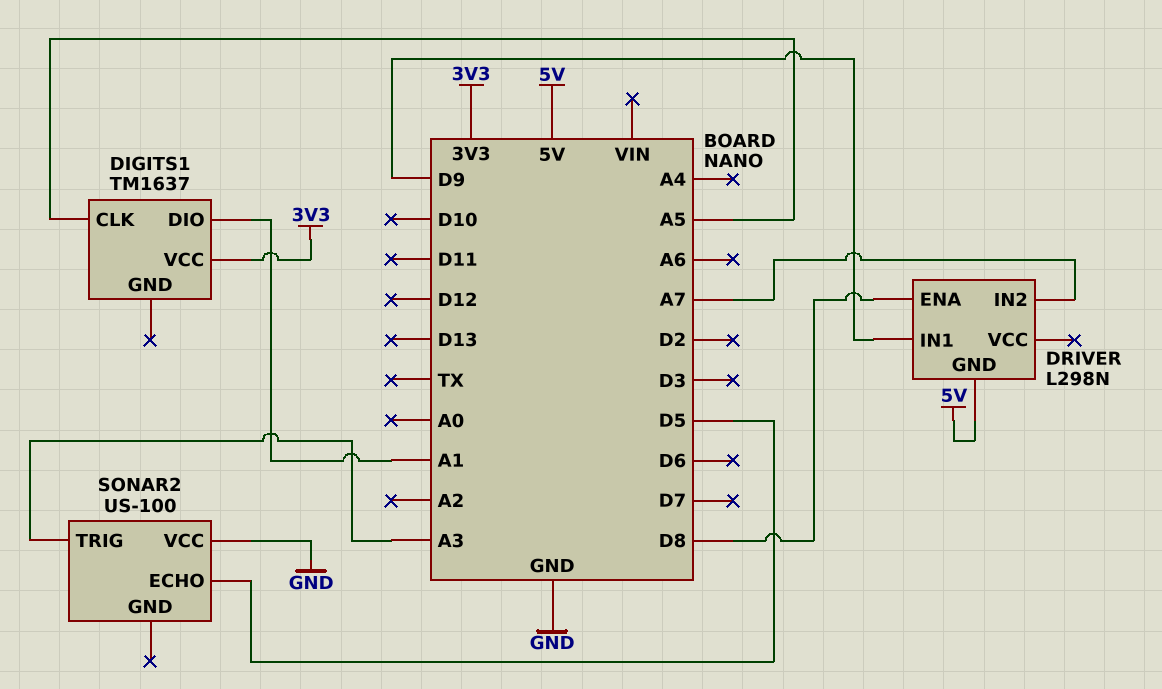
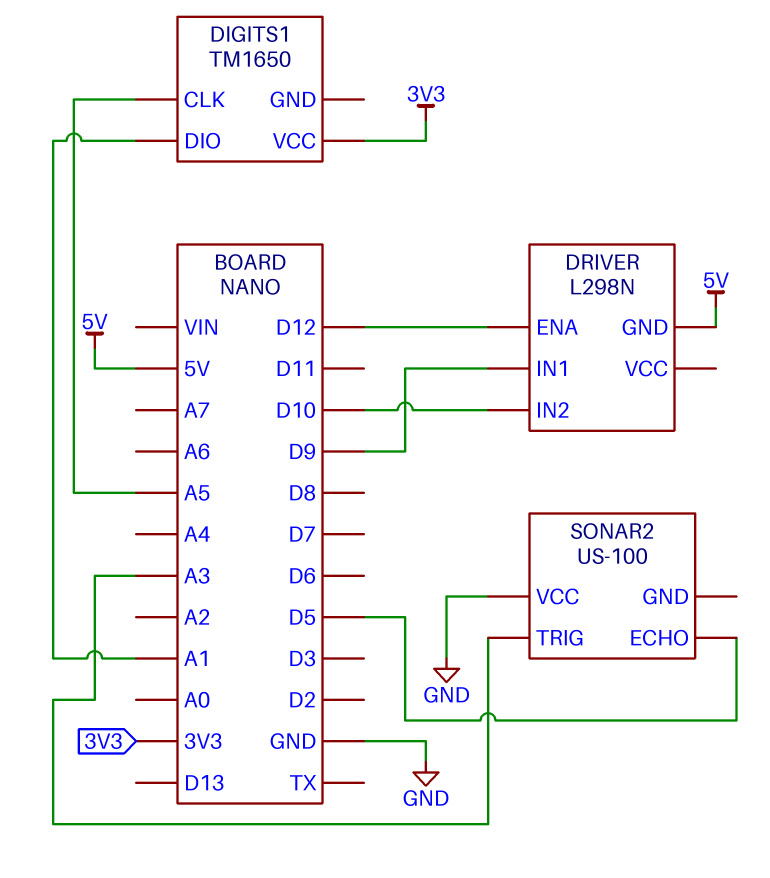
DIGITS1: TM1637 -> TM1650
DRIVER pin ENA: D8 -> D12
DRIVER pin IN2: A7 -> D10

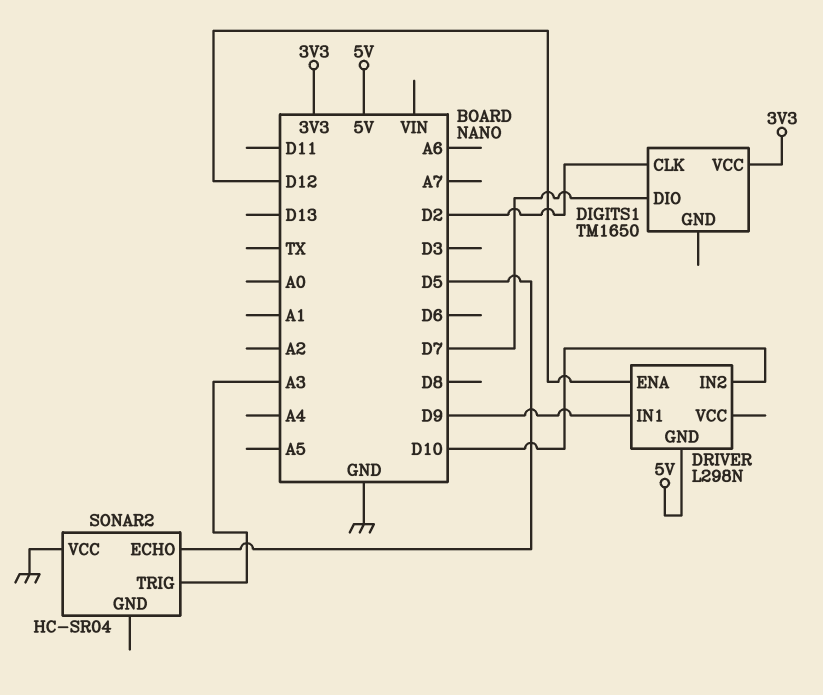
DIGITS1 pin CLK: A5 -> D2
DIGITS1 pin DIO: A1 -> D7
SONAR2: US-100 -> HC-SR04

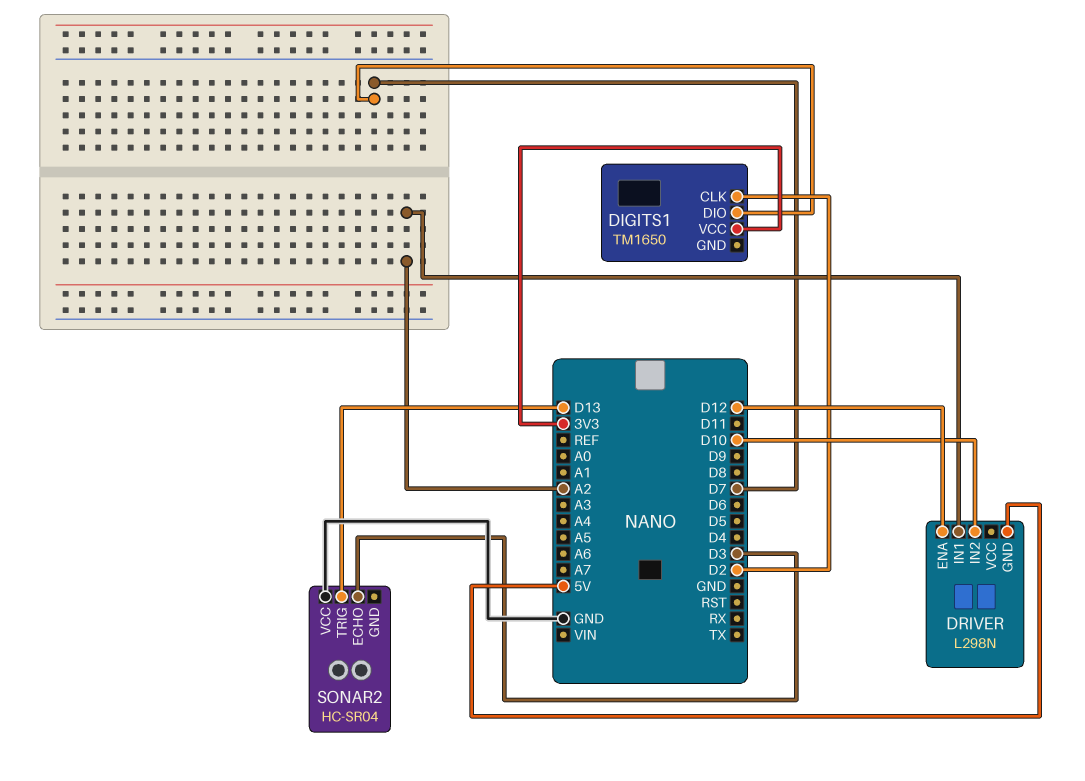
DRIVER pin IN1: D9 -> A2
SONAR2 pin ECHO: D5 -> D3
SONAR2 pin TRIG: A3 -> D13

